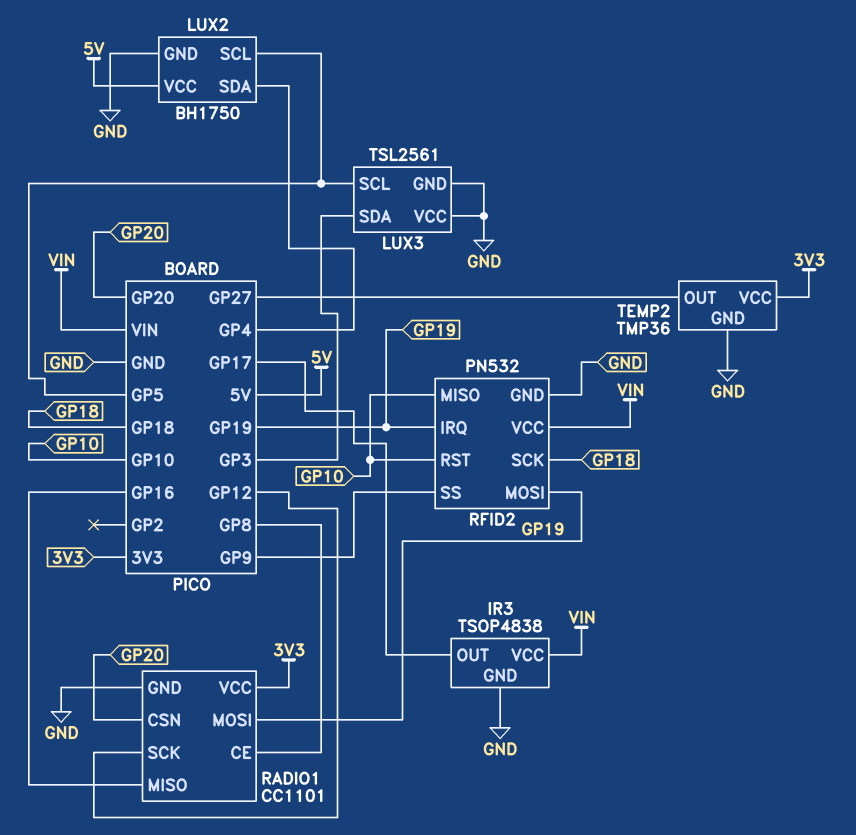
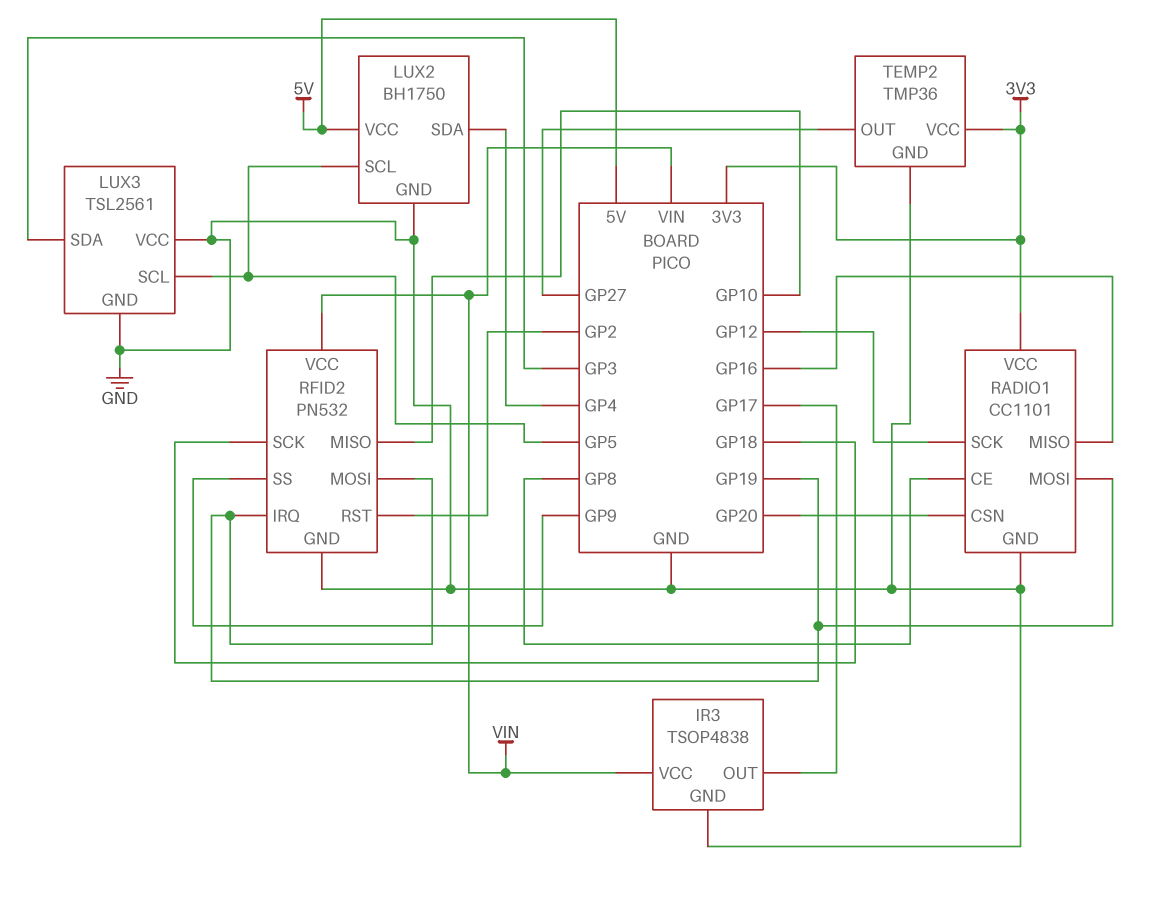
RFID2 pin RST: GP10 -> GP2

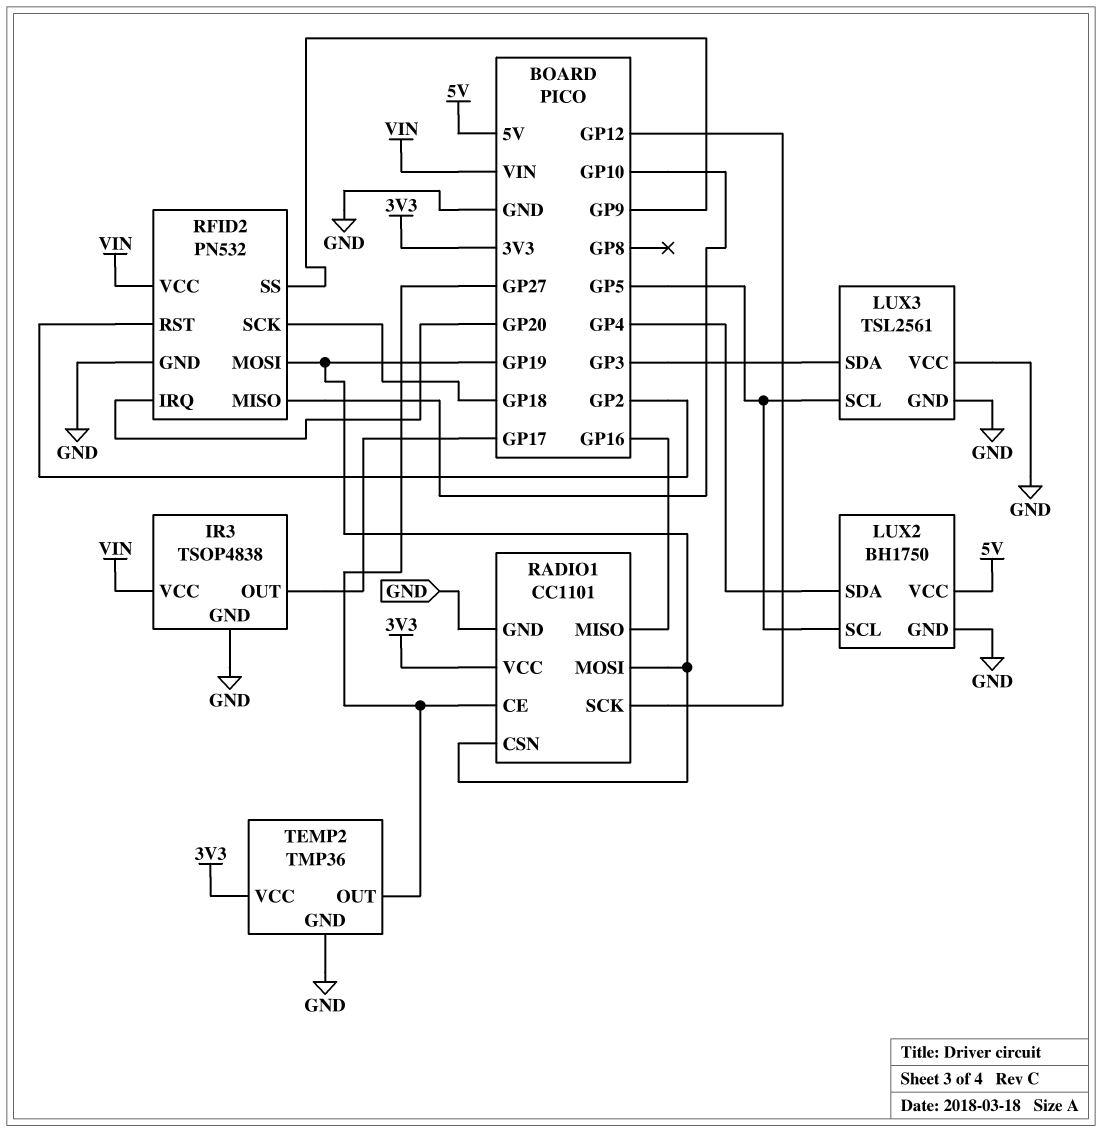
RADIO1 pin CE: GP8 -> GP27
RADIO1 pin CSN: GP20 -> GP19
RFID2 pin IRQ: GP19 -> GP20

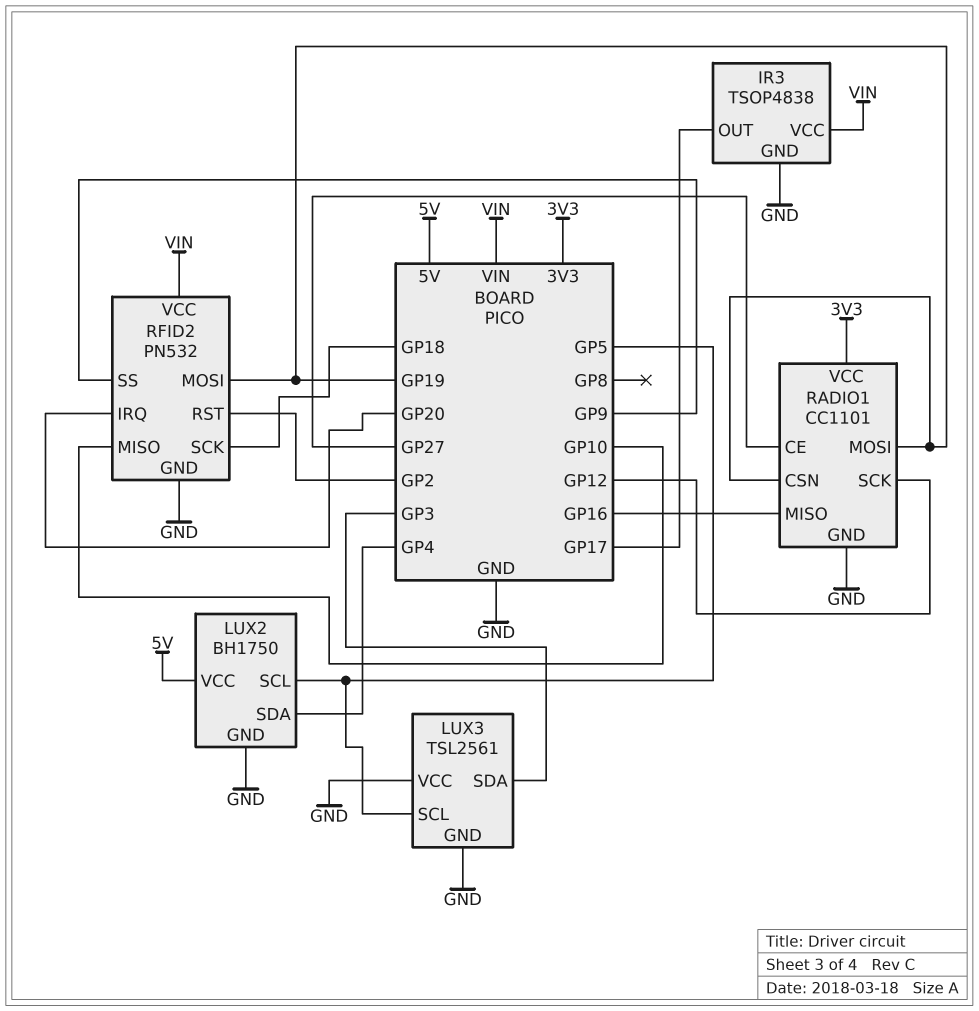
TEMP2: TMP36 -> none
TEMP2 pin GND: GND -> none
TEMP2 pin OUT: GP27 -> none
TEMP2 pin VCC: 3V3 -> none

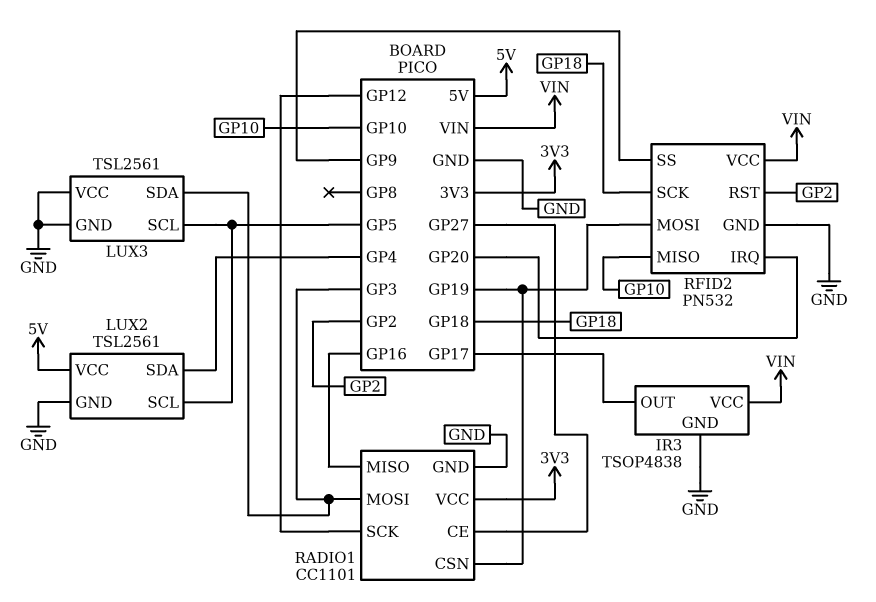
LUX2: BH1750 -> TSL2561
RADIO1 pin MOSI: GP19 -> GP3

